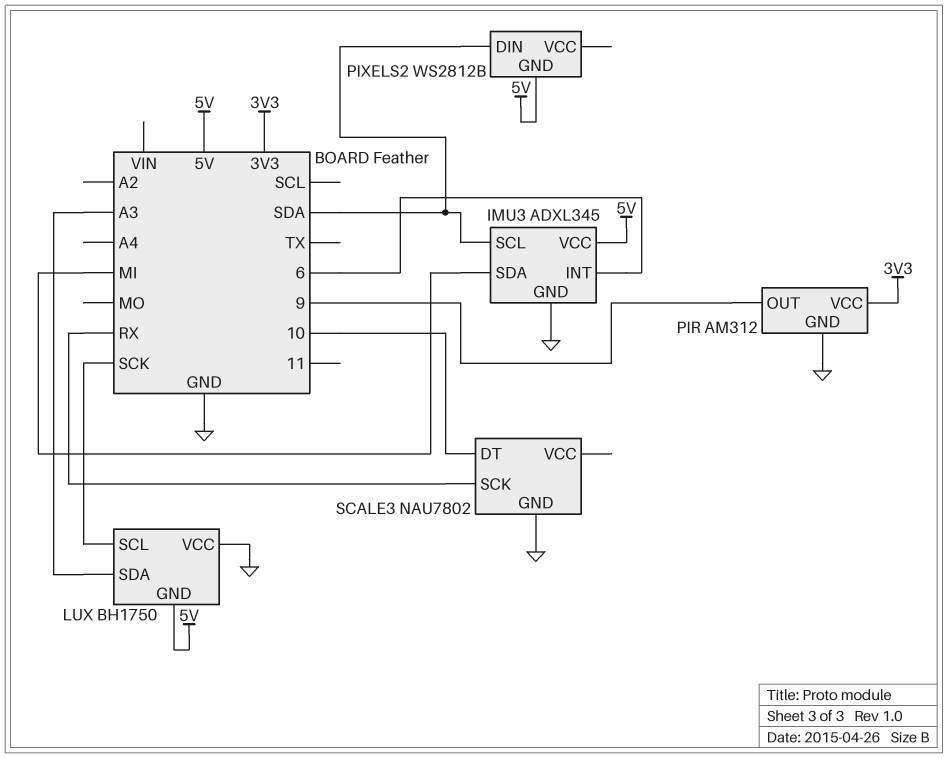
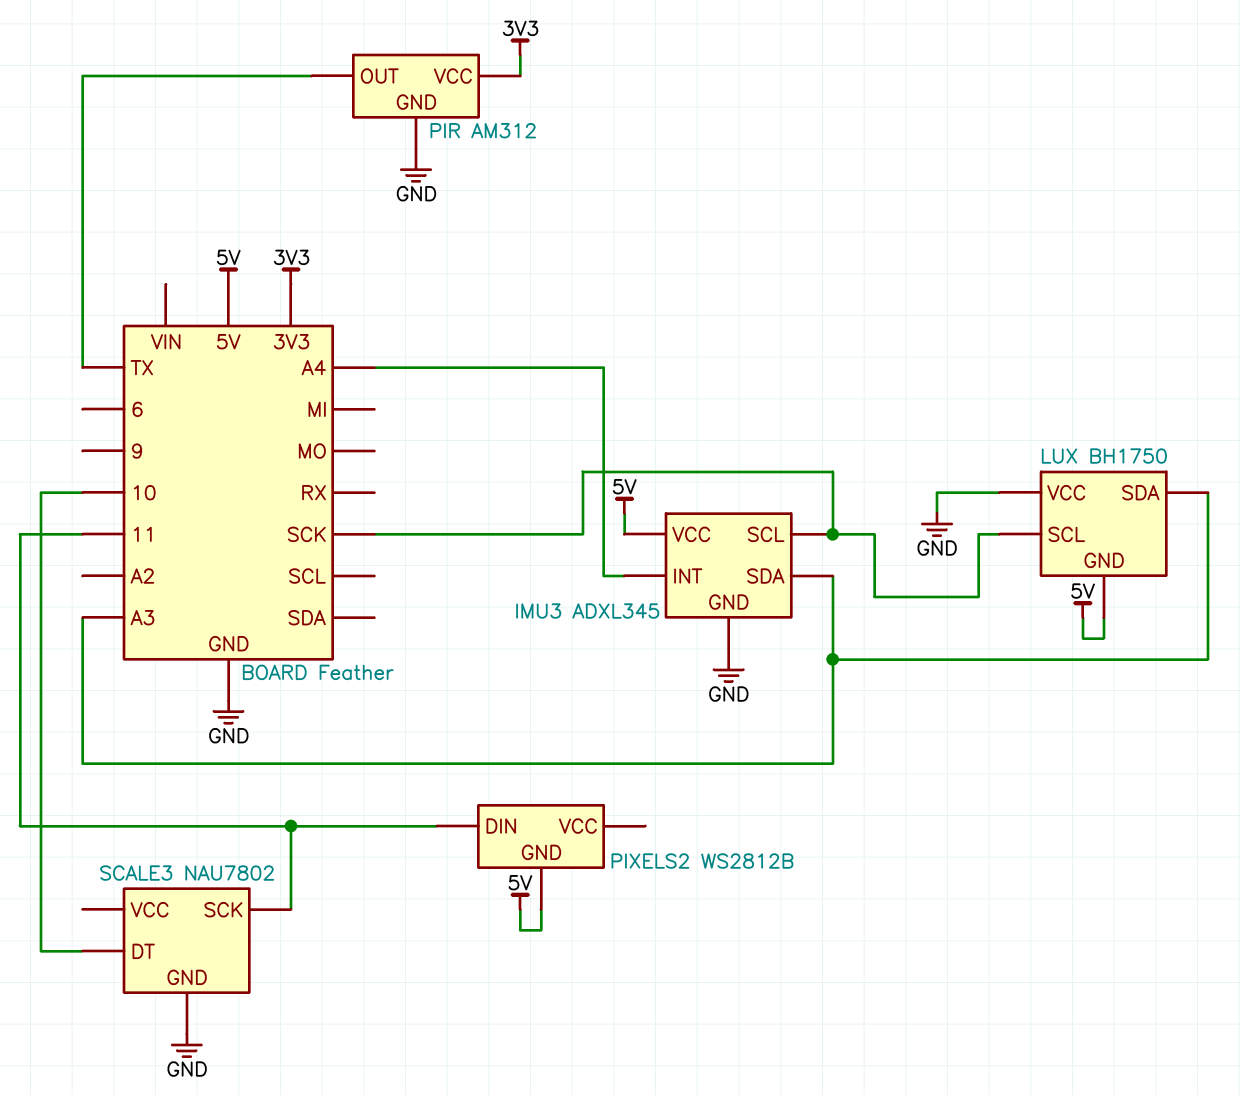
IMU3 pin INT: 6 -> A4
IMU3 pin SCL: SDA -> SCK
IMU3 pin SDA: MI -> A3
PIR pin OUT: 9 -> TX
PIXELS2 pin DIN: SDA -> 11
SCALE3 pin SCK: RX -> 11

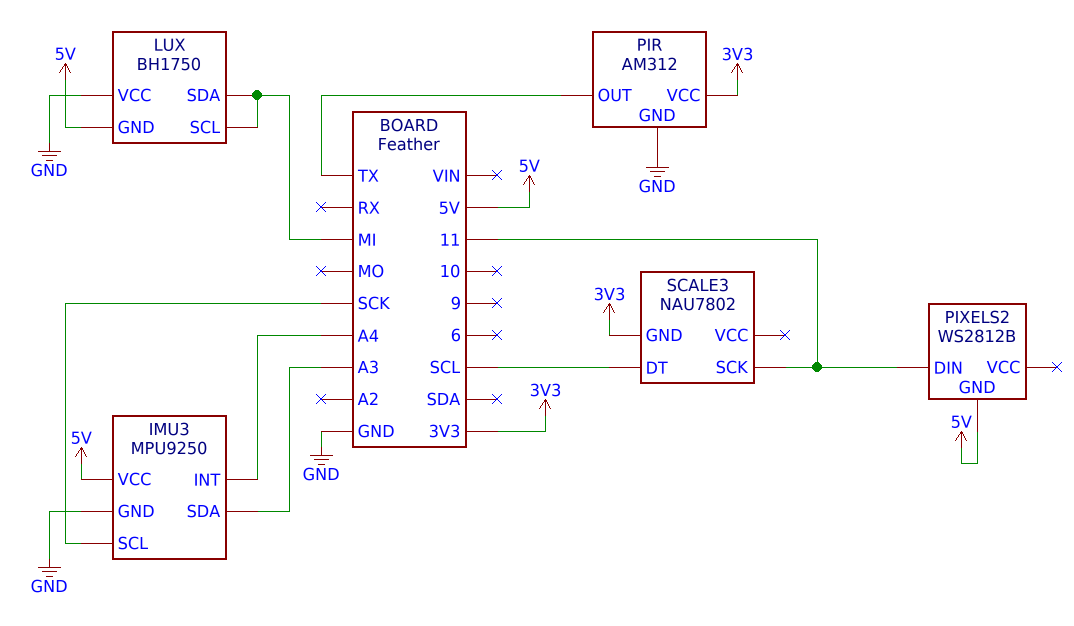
IMU3: ADXL345 -> MPU9250
LUX pin SCL: SCK -> MI
LUX pin SDA: A3 -> MI
SCALE3 pin DT: 10 -> SCL
SCALE3 pin GND: GND -> 3V3

